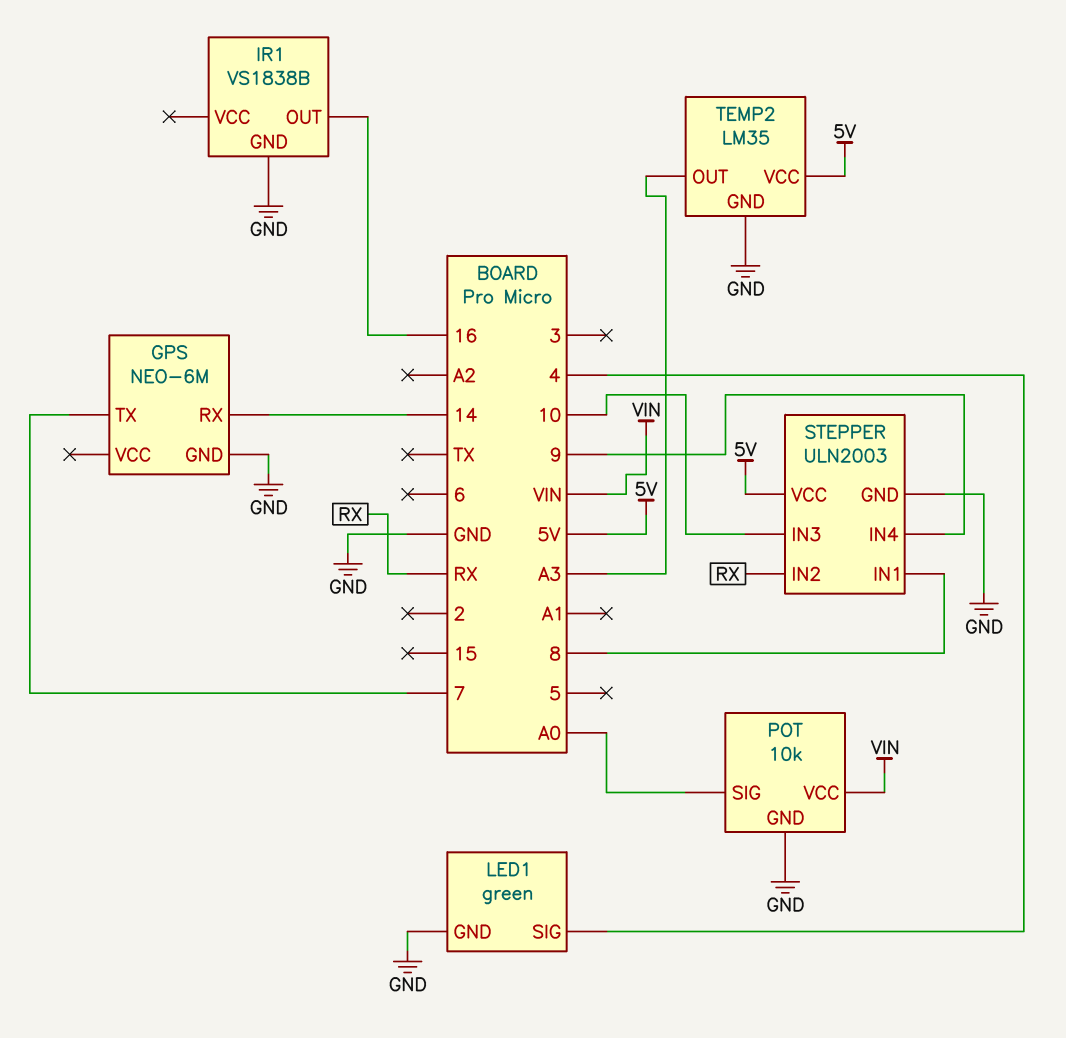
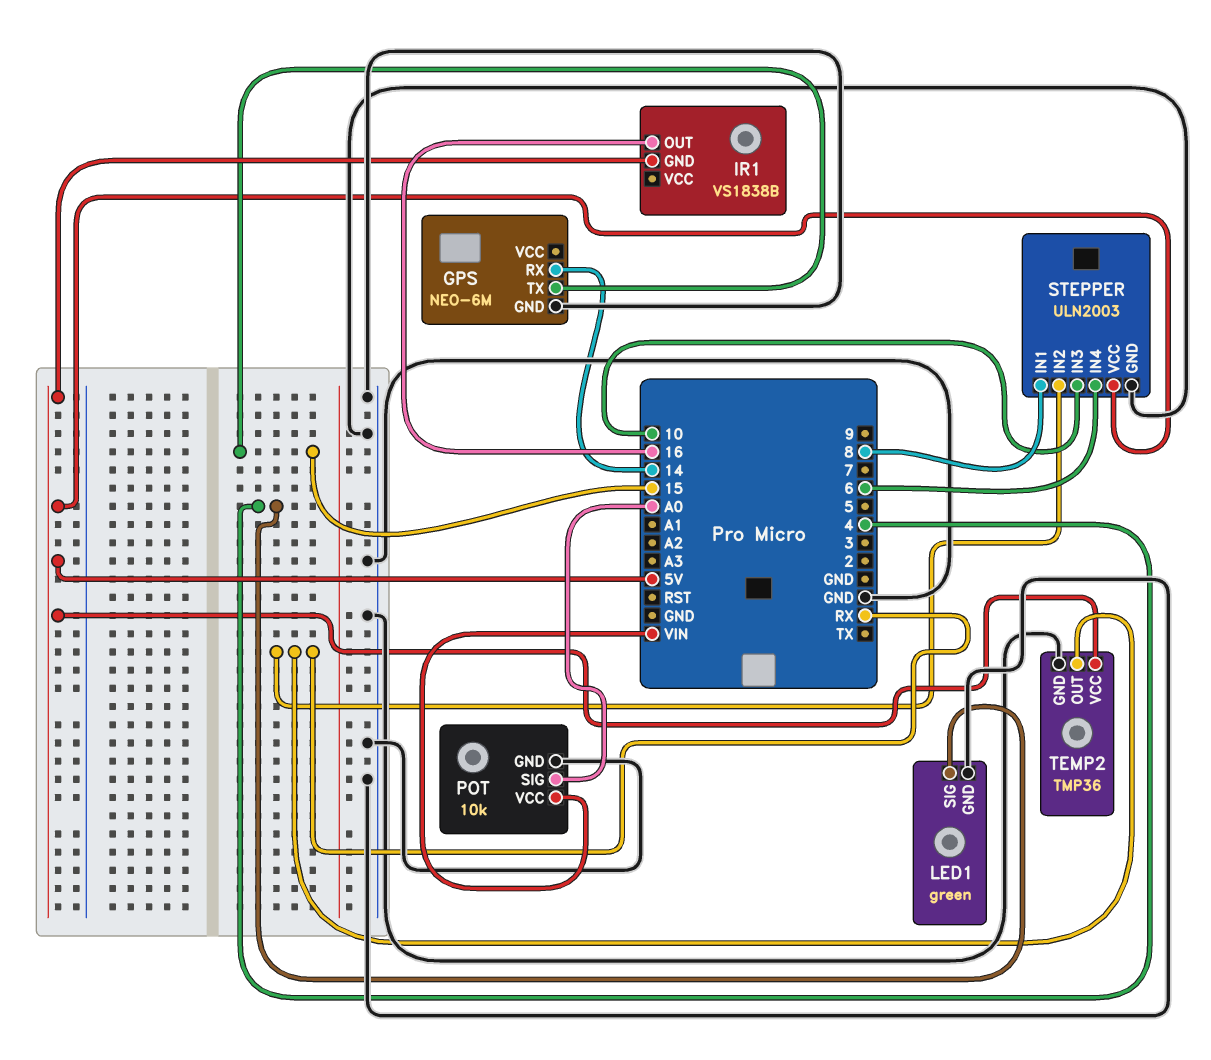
GPS pin TX: 7 -> 15
IR1 pin GND: GND -> 5V
STEPPER pin IN4: 9 -> 6
TEMP2: LM35 -> TMP36
TEMP2 pin OUT: A3 -> RX

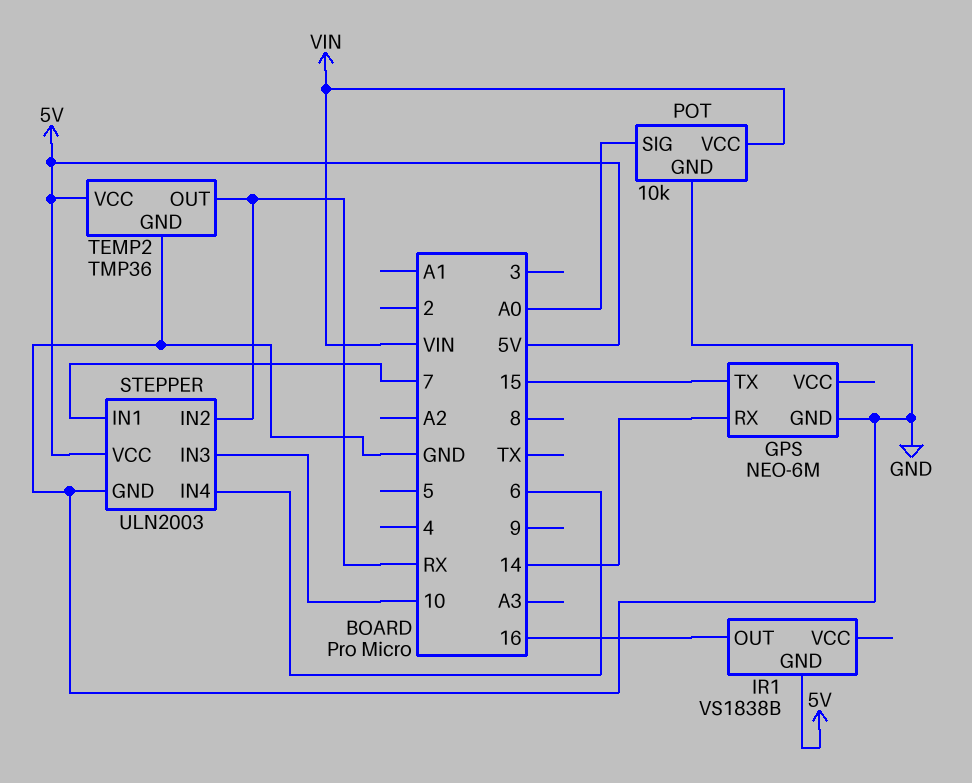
LED1: green -> none
LED1 pin GND: GND -> none
LED1 pin SIG: 4 -> none
STEPPER pin IN1: 8 -> 7

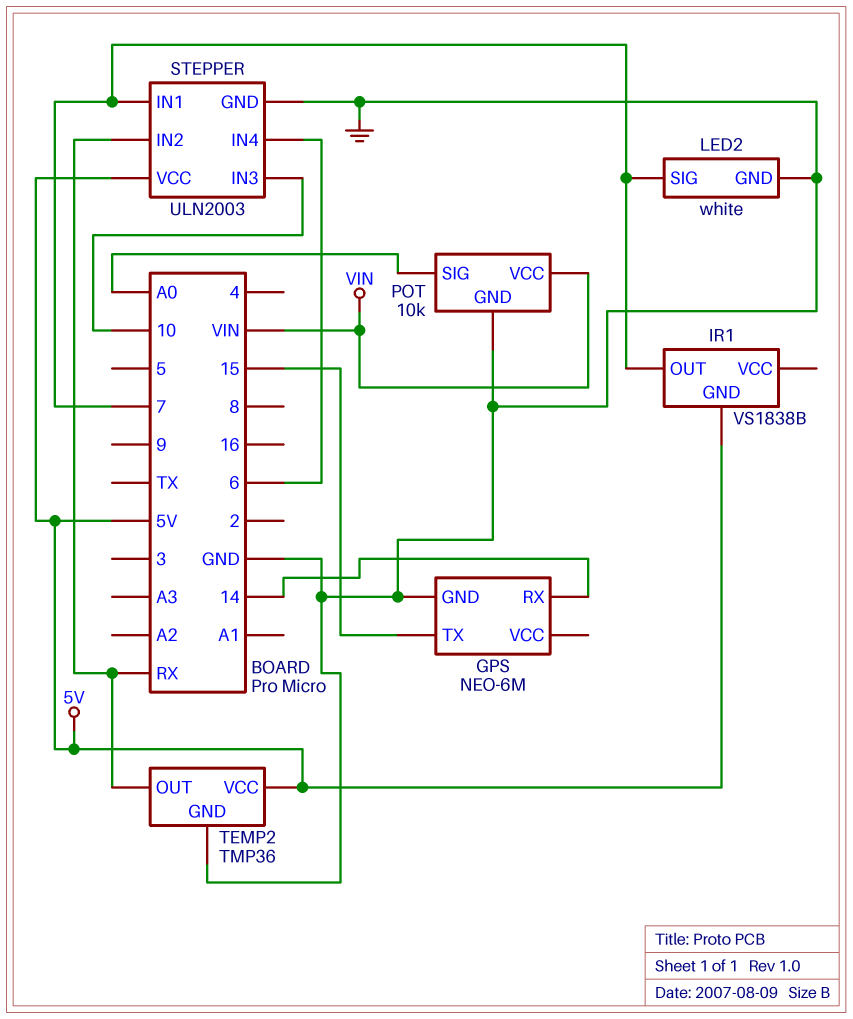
IR1 pin OUT: 16 -> 7
LED2: none -> white
LED2 pin GND: none -> GND
LED2 pin SIG: none -> 7

